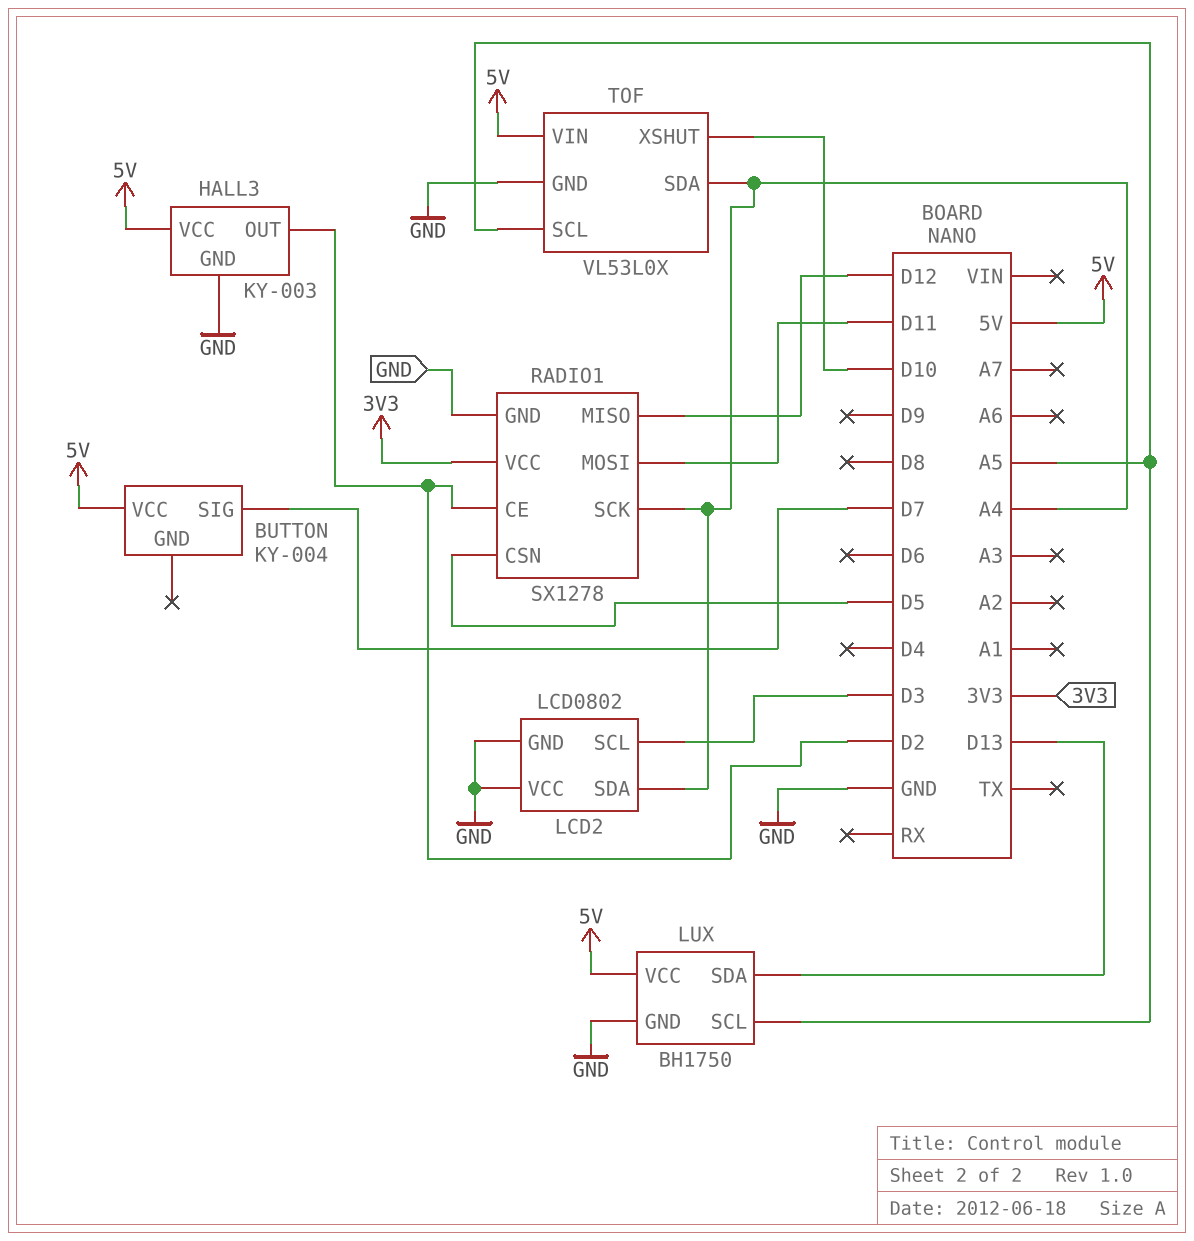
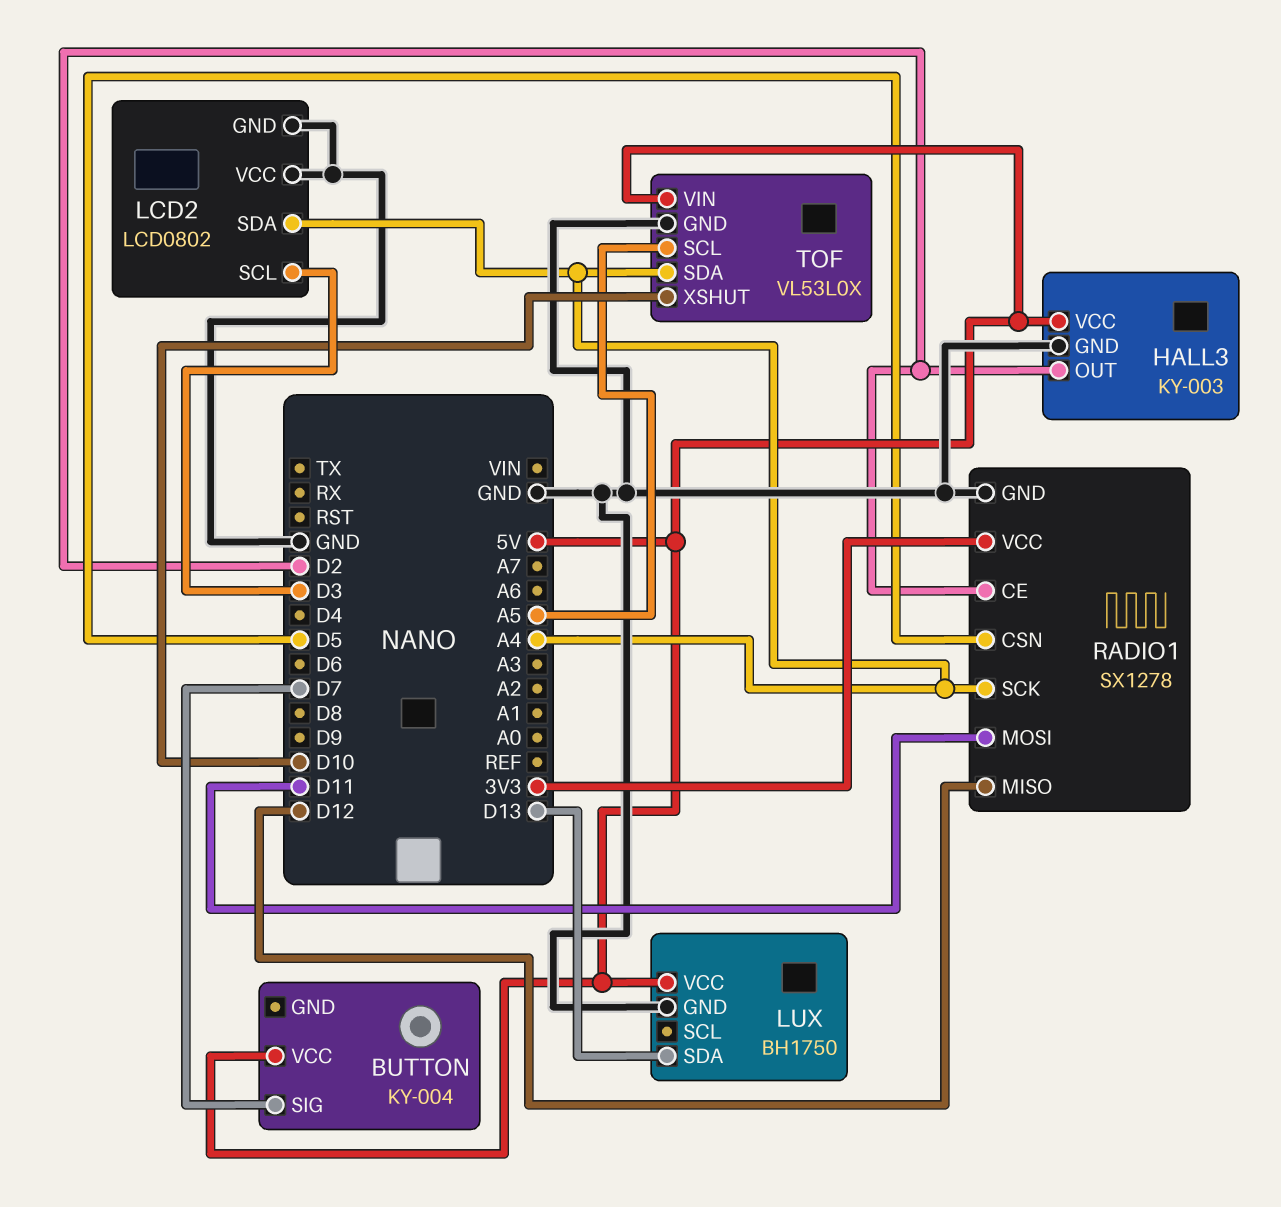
LUX pin SCL: A5 -> none

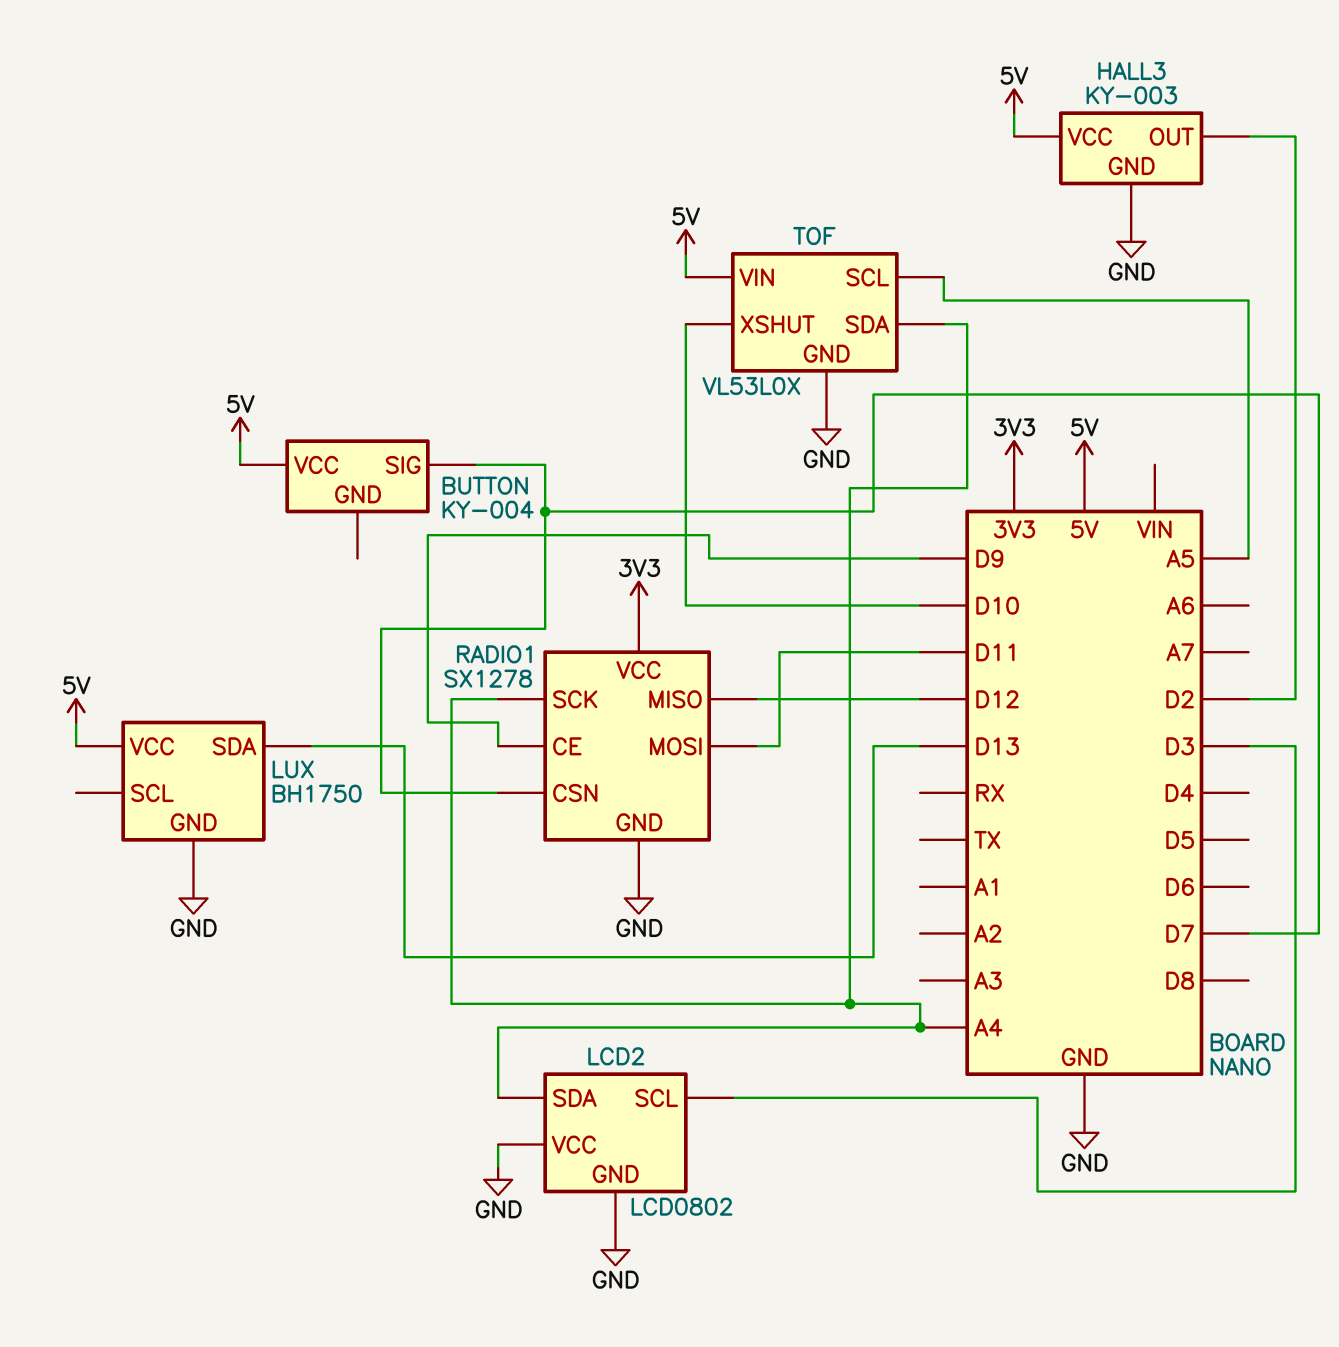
RADIO1 pin CE: D2 -> D9
RADIO1 pin CSN: D5 -> D7

